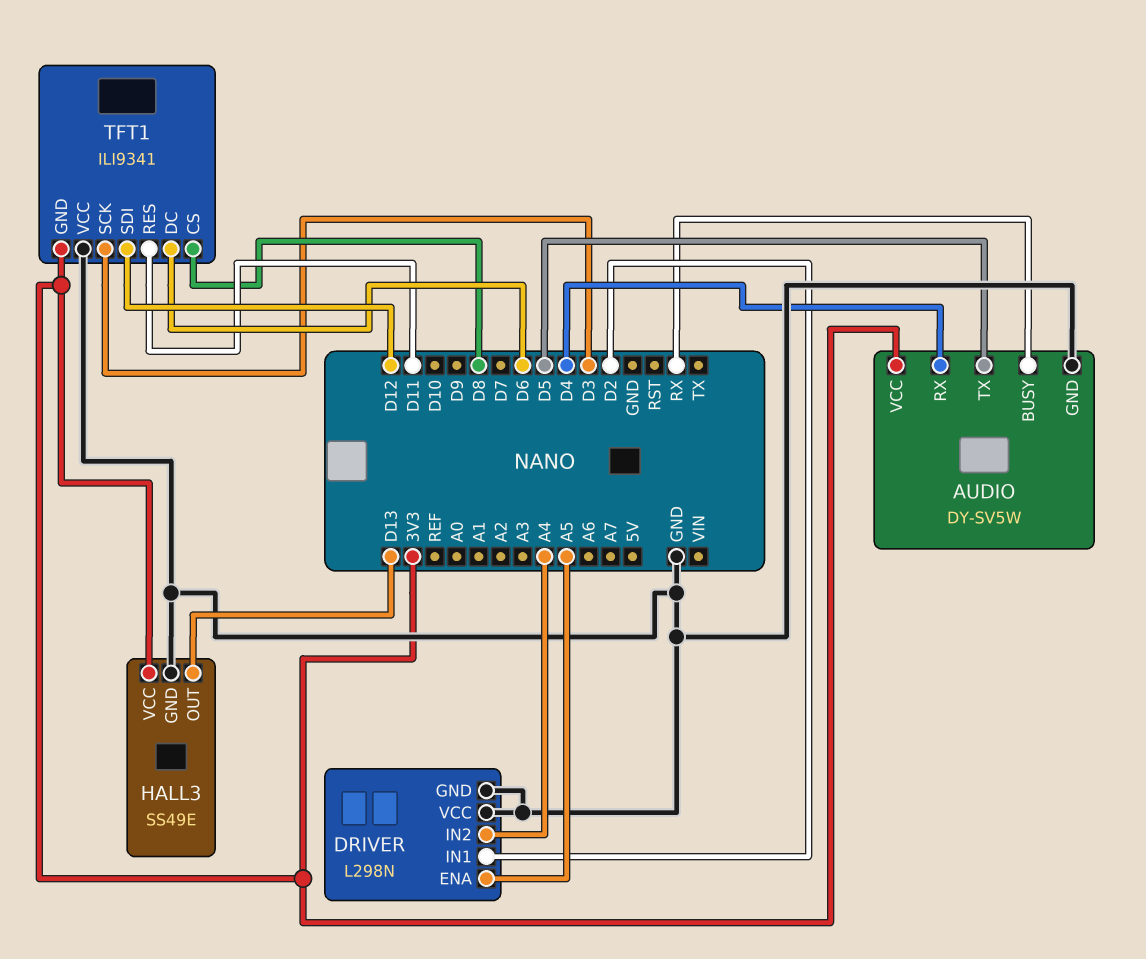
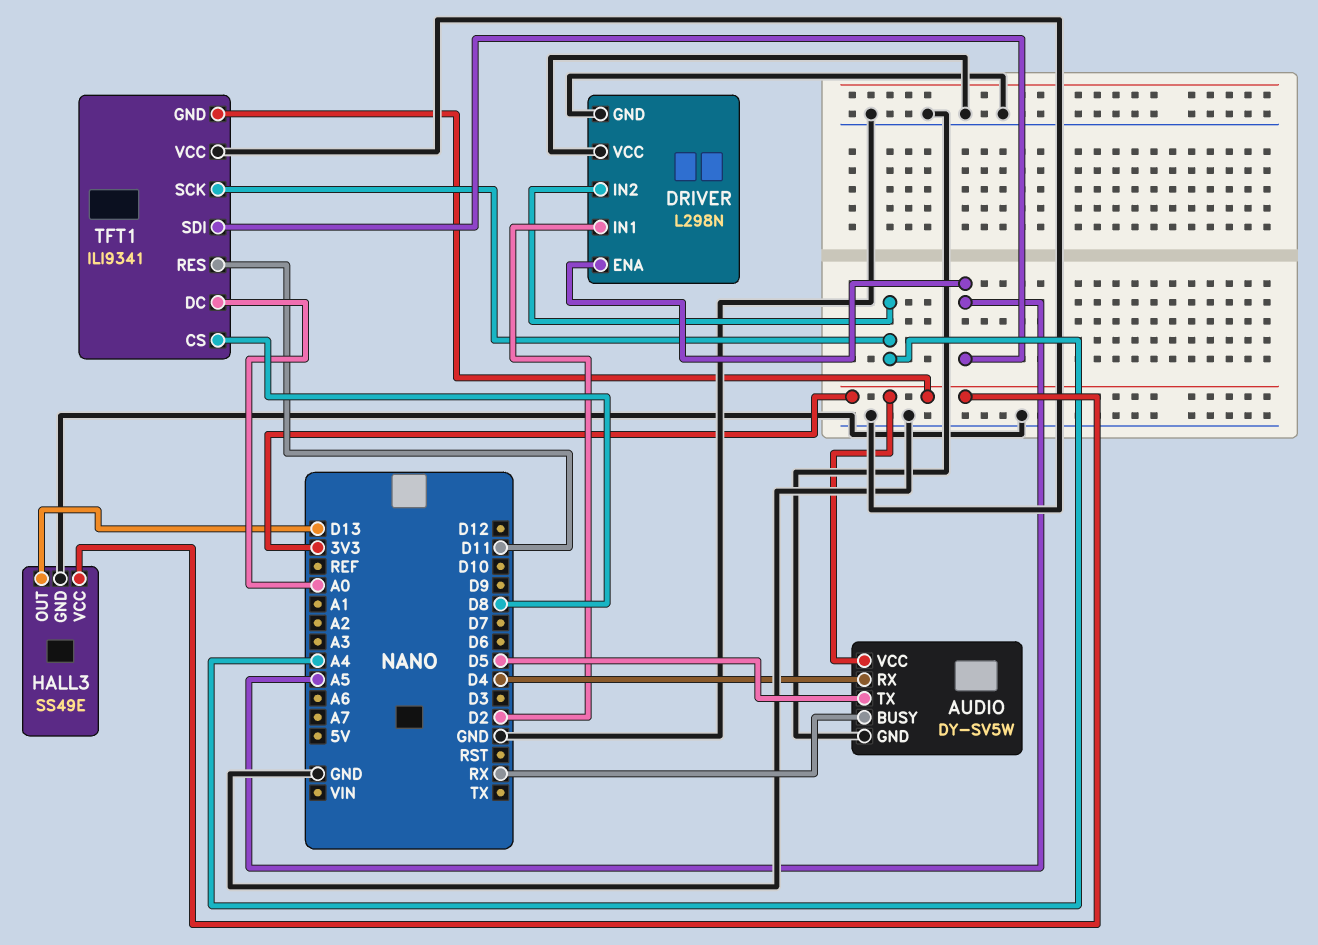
TFT1 pin DC: D6 -> A0
TFT1 pin SCK: D3 -> A4
TFT1 pin SDI: D12 -> A5

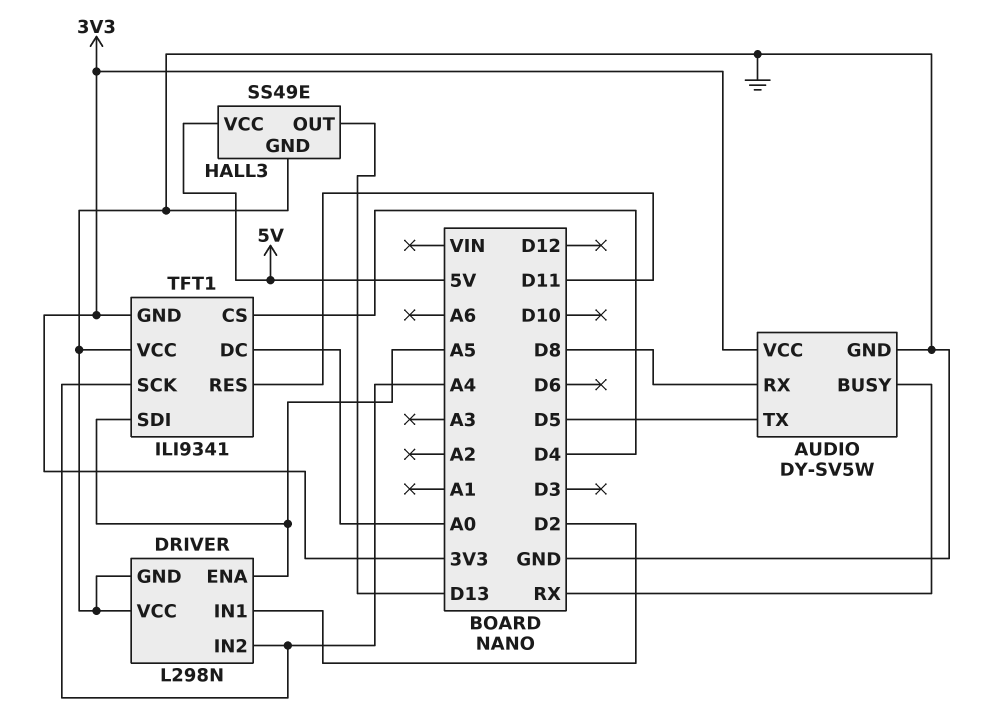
AUDIO pin RX: D4 -> D8
HALL3 pin VCC: 3V3 -> 5V
TFT1 pin CS: D8 -> D4

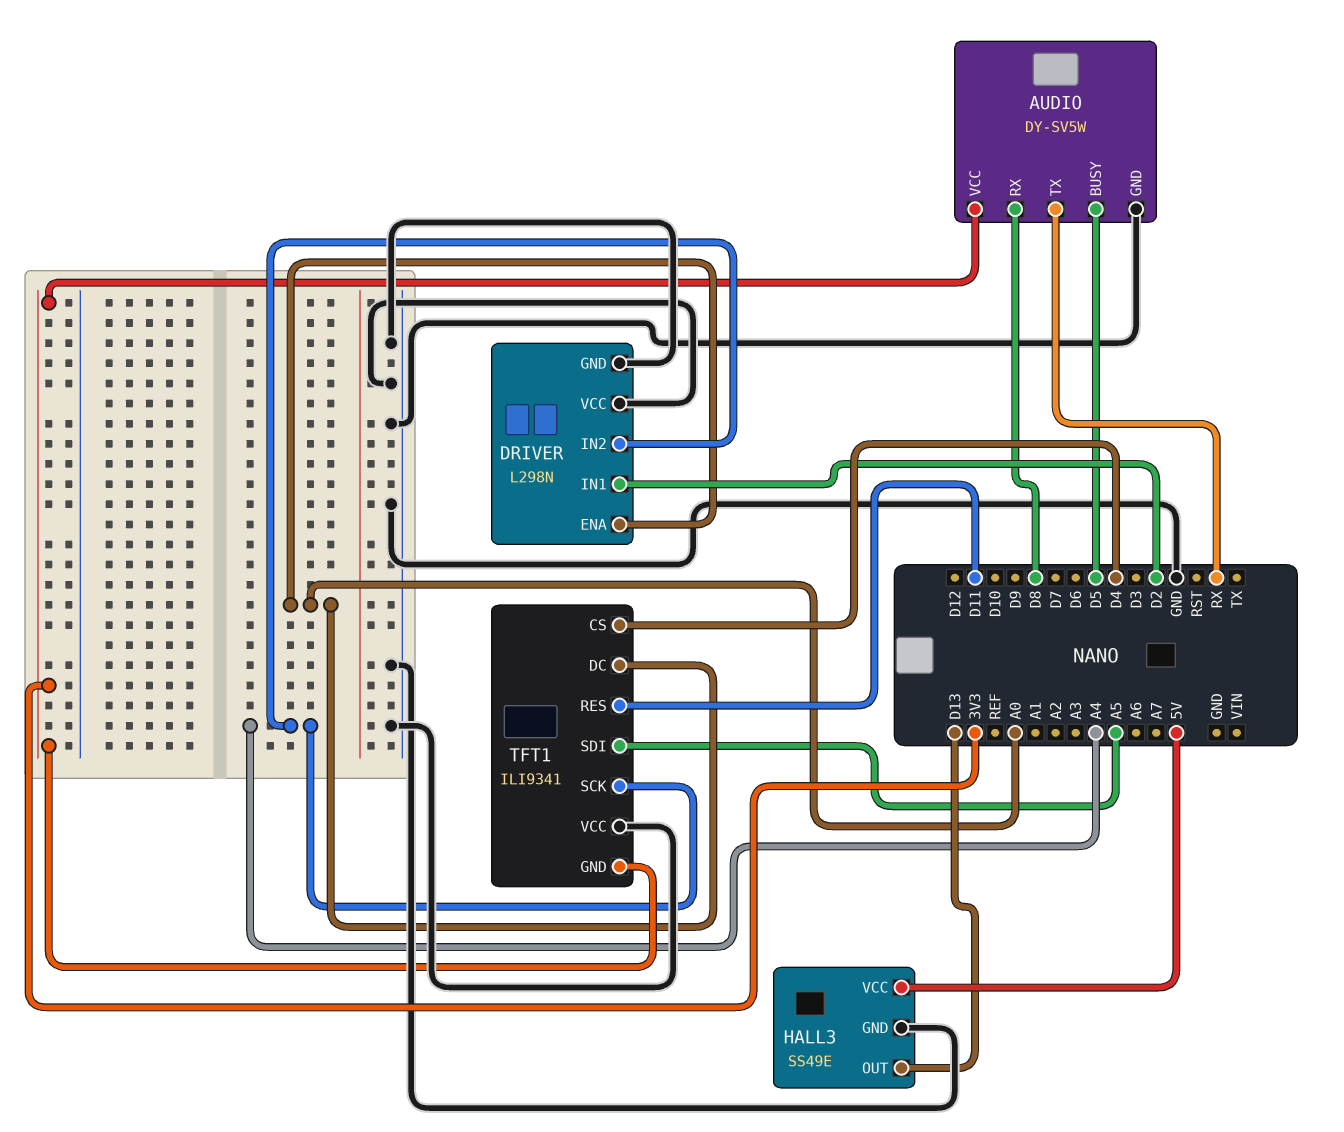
AUDIO pin BUSY: RX -> D5
AUDIO pin TX: D5 -> RX
DRIVER pin ENA: A5 -> A0

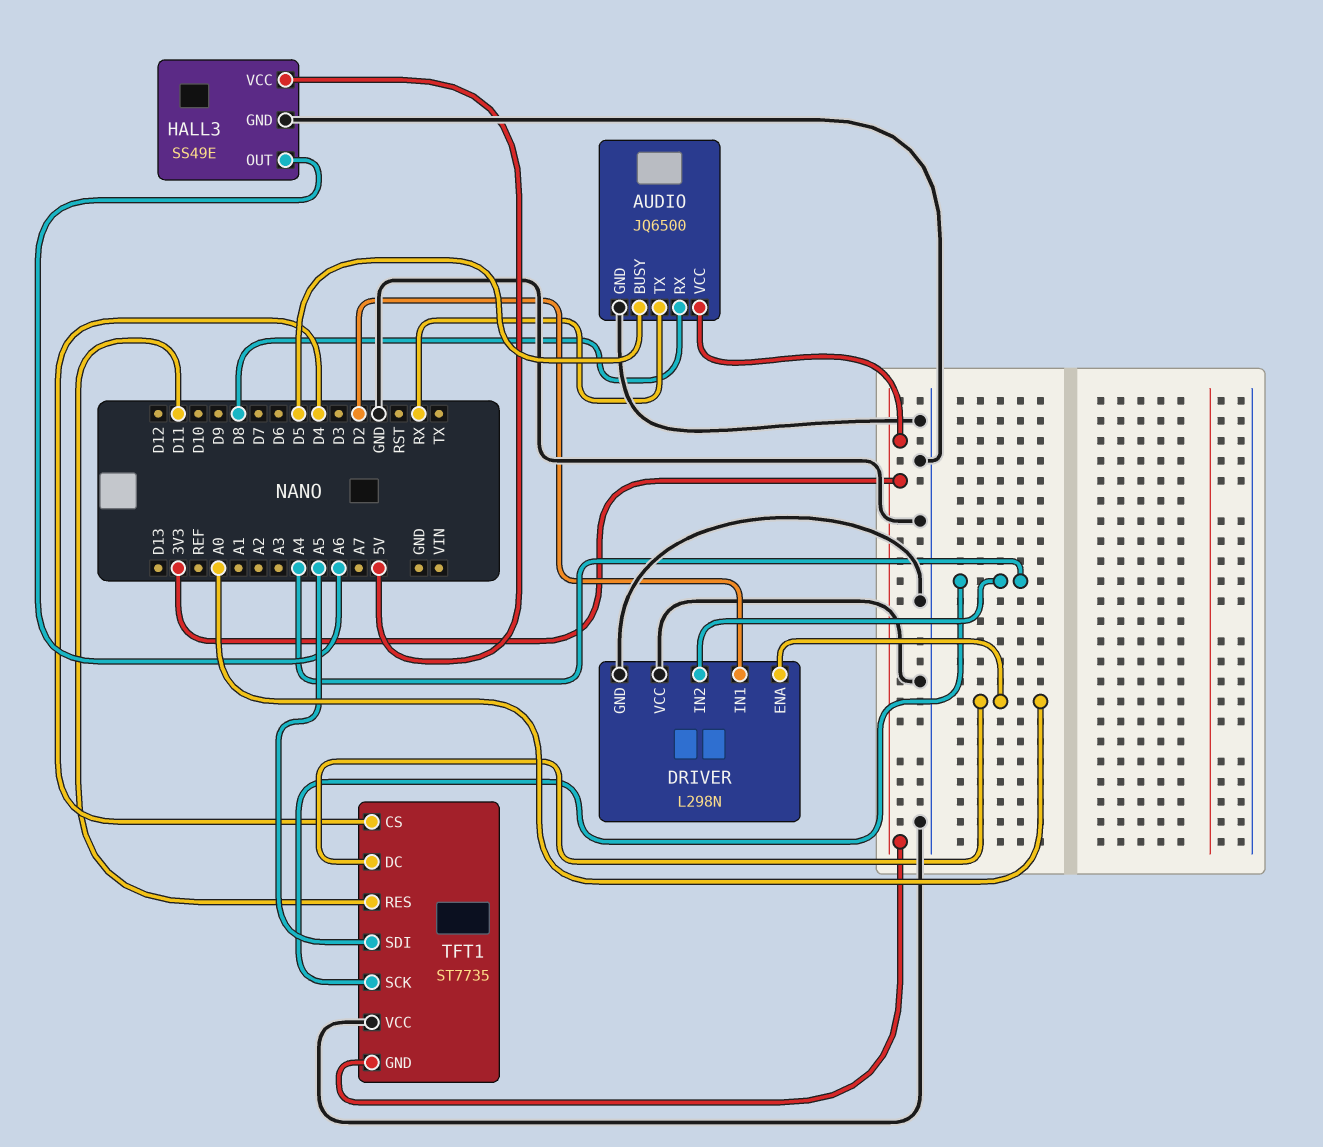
AUDIO: DY-SV5W -> JQ6500
HALL3 pin OUT: D13 -> A6
TFT1: ILI9341 -> ST7735

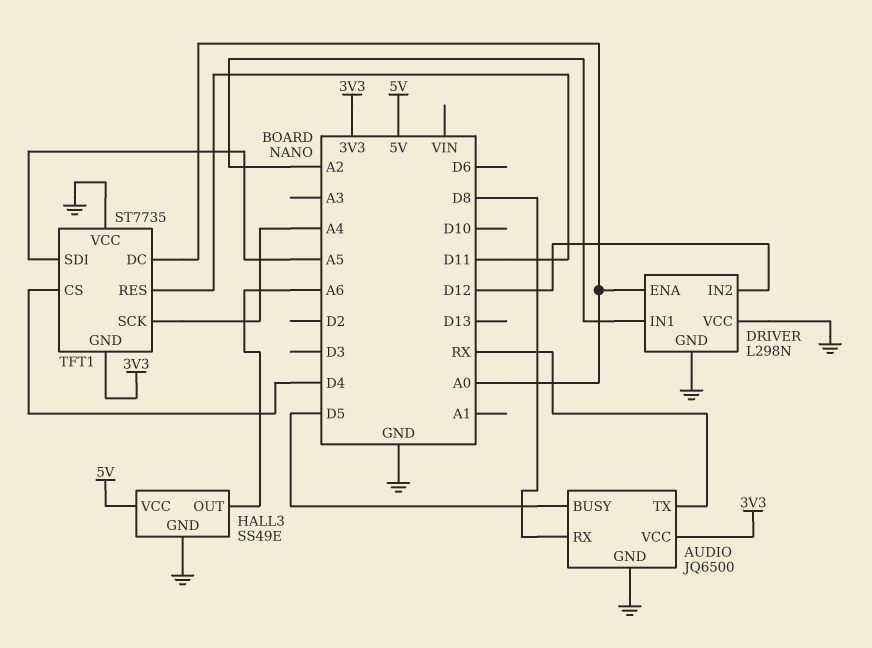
DRIVER pin IN1: D2 -> A2
DRIVER pin IN2: A4 -> D12

